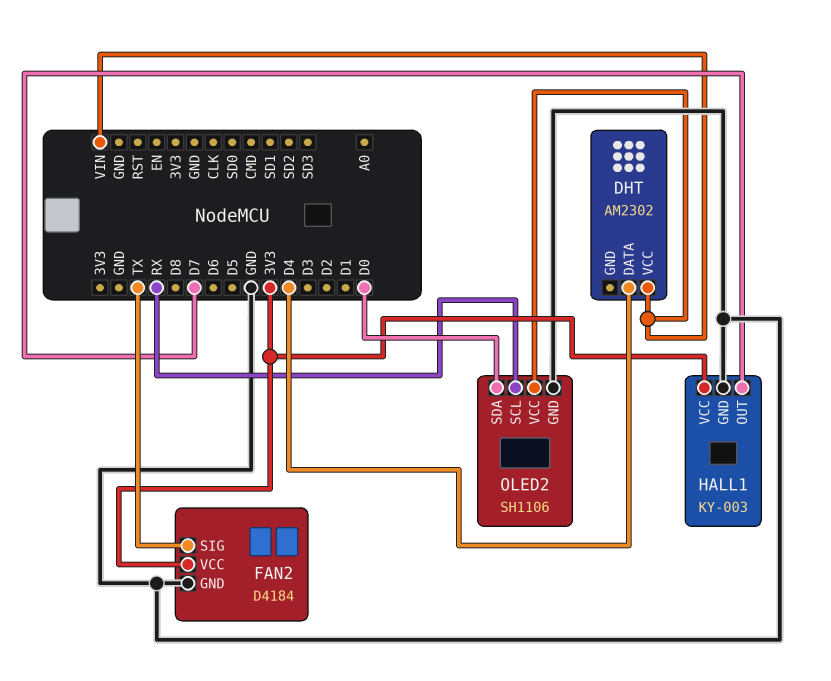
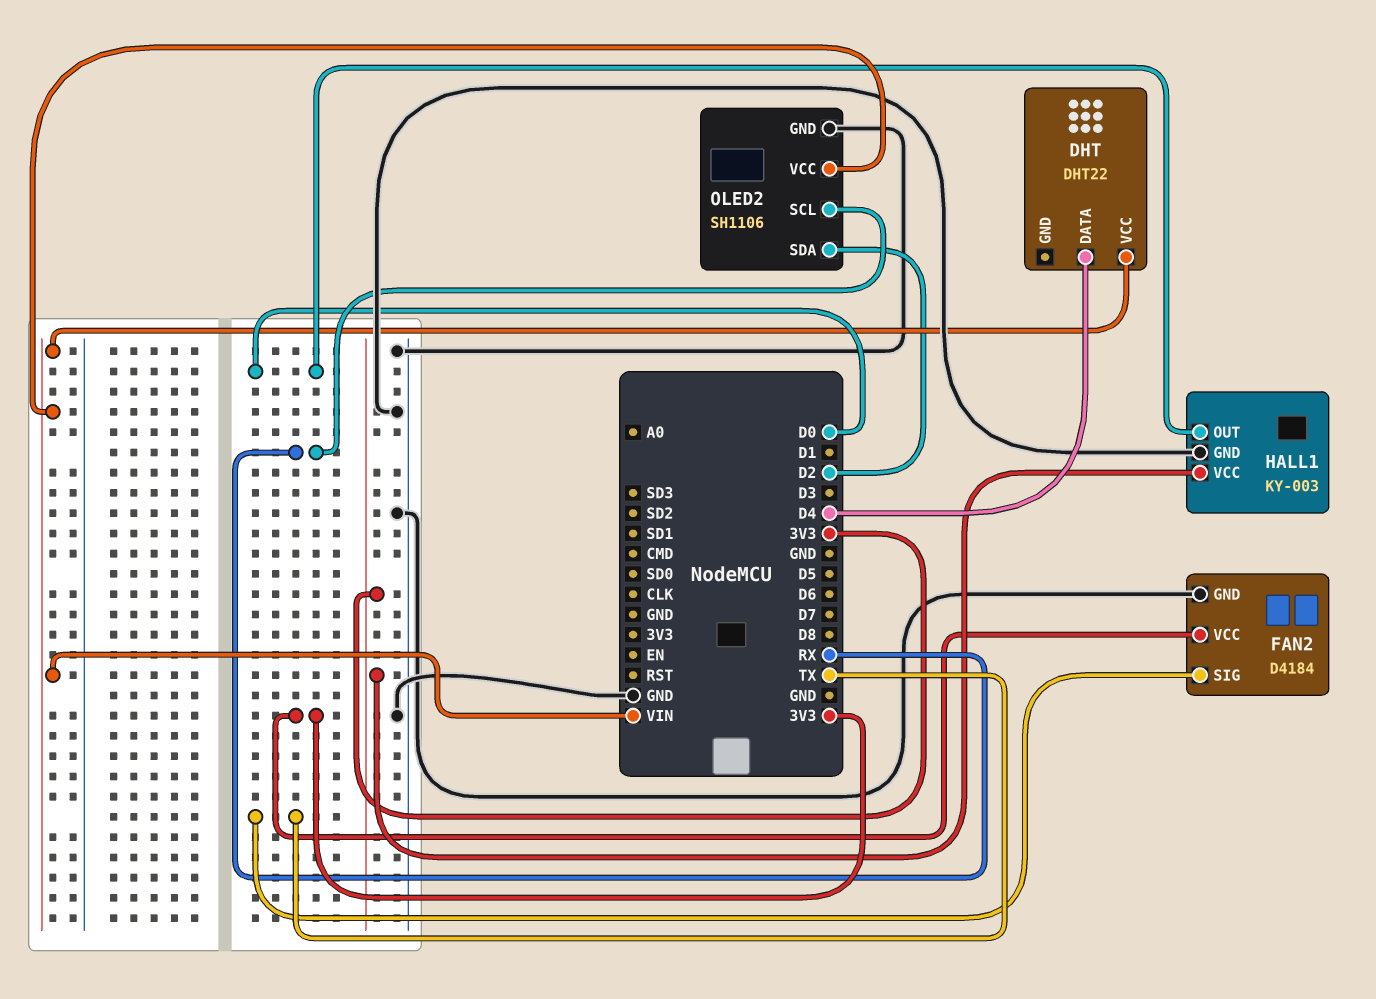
DHT: AM2302 -> DHT22
HALL1 pin OUT: D7 -> D0
OLED2 pin SDA: D0 -> D2

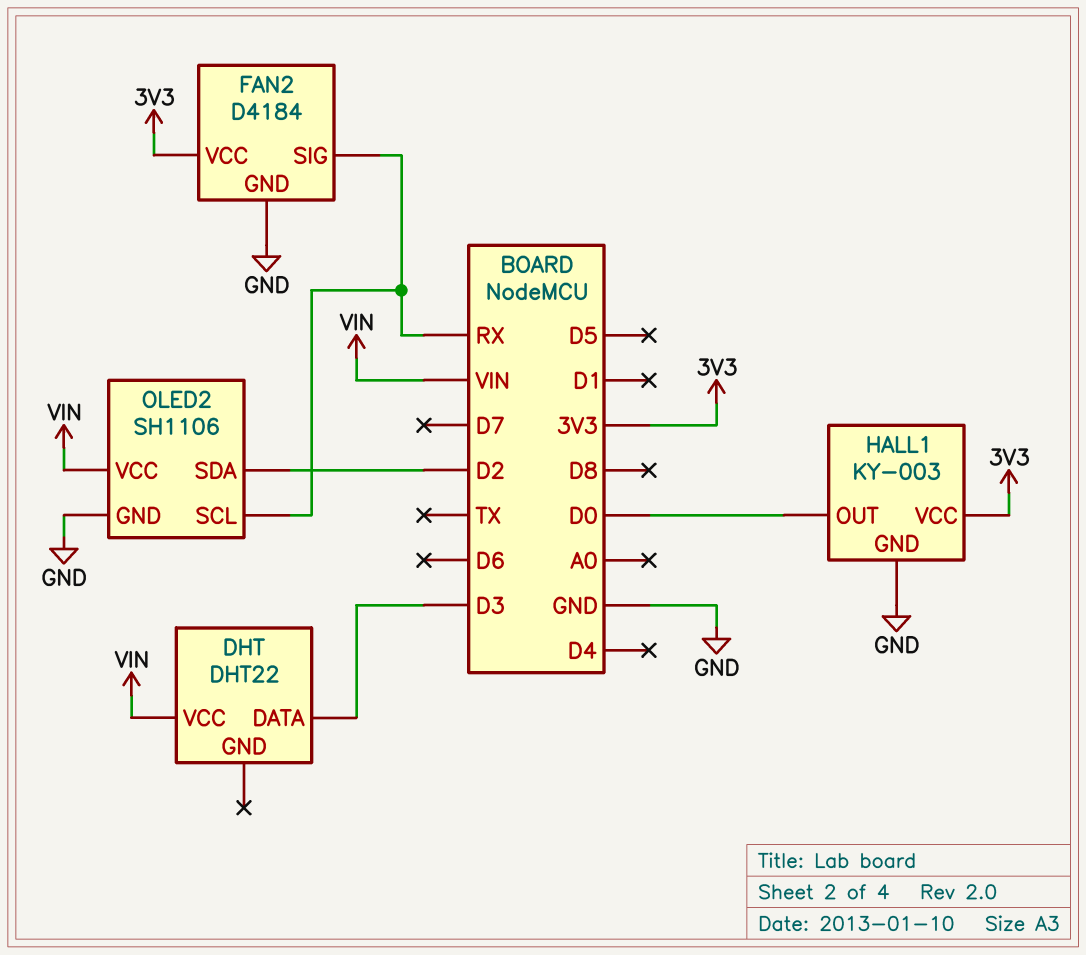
DHT pin DATA: D4 -> D3
FAN2 pin SIG: TX -> RX

